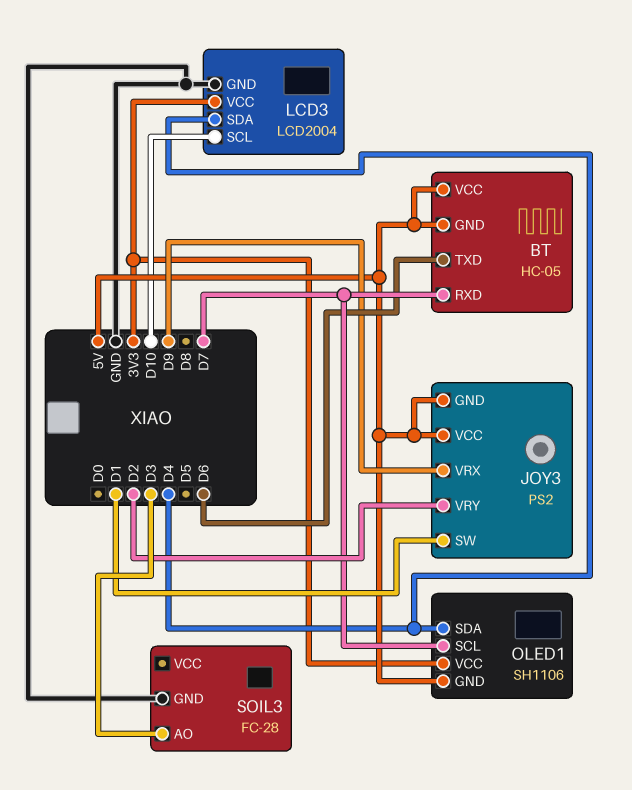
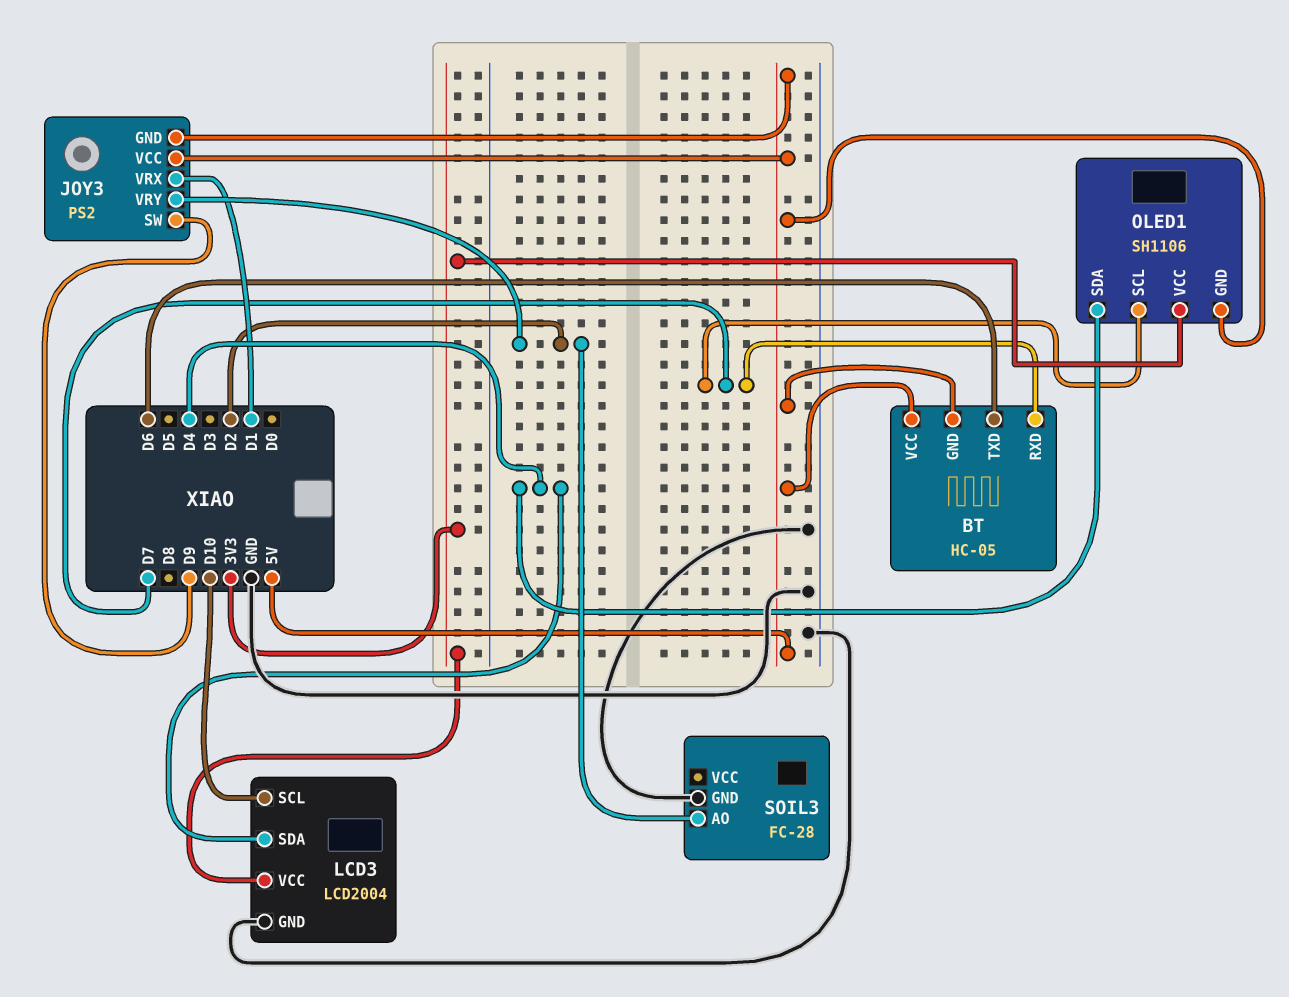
JOY3 pin SW: D1 -> D9
JOY3 pin VRX: D9 -> D1
SOIL3 pin AO: D3 -> D2

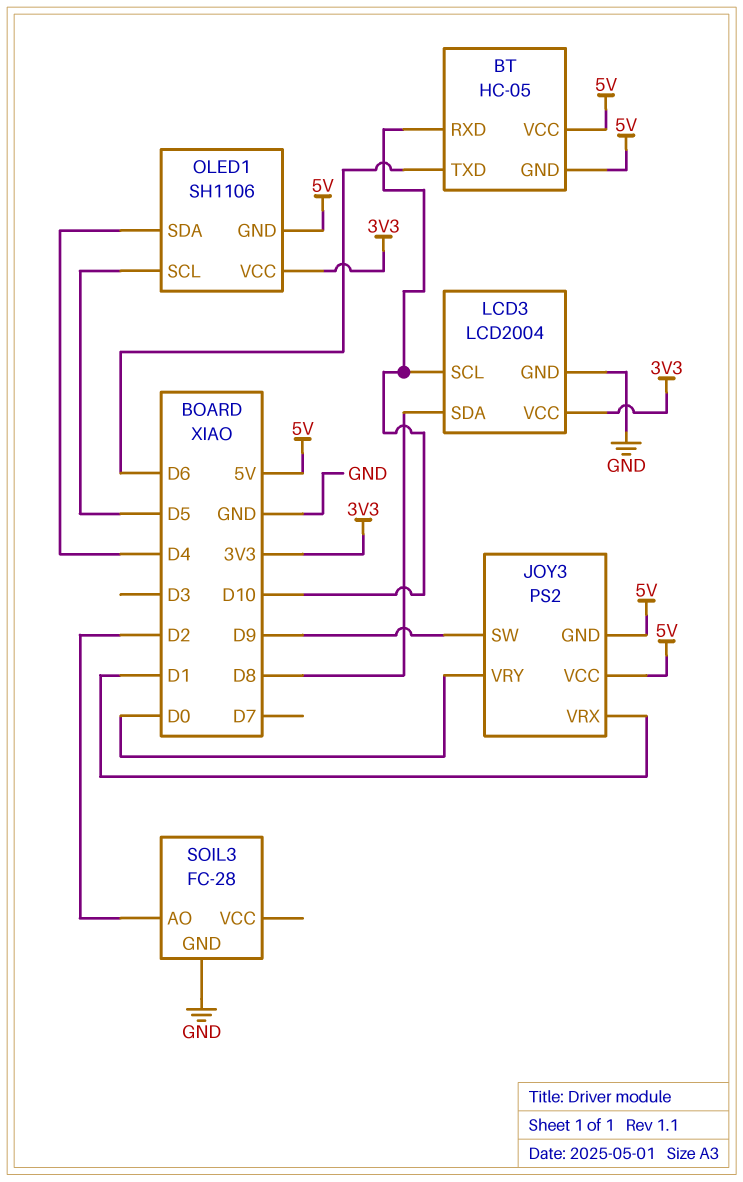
BT pin RXD: D7 -> D10
JOY3 pin VRY: D2 -> D0
LCD3 pin SDA: D4 -> D8
OLED1 pin SCL: D7 -> D5

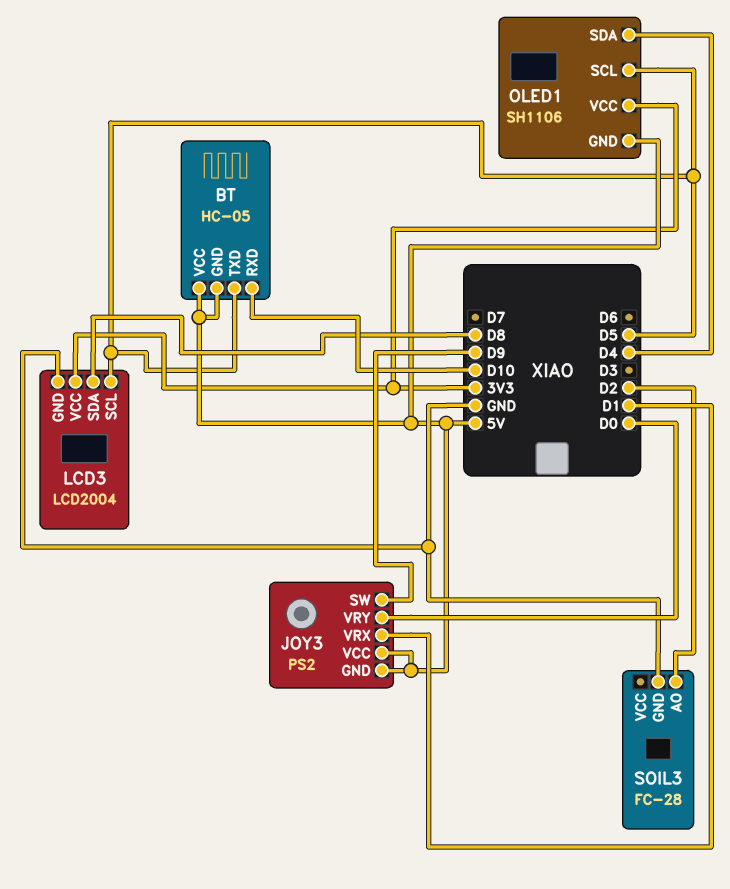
BT pin TXD: D6 -> D5
LCD3 pin SCL: D10 -> D5

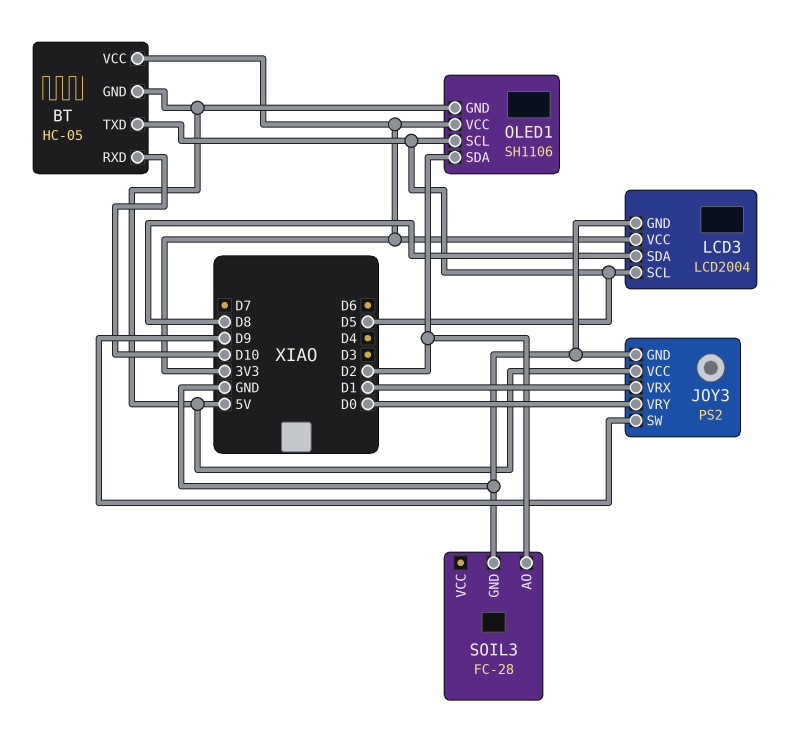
BT pin VCC: 5V -> 3V3
JOY3 pin GND: 5V -> GND
OLED1 pin SDA: D4 -> D2

